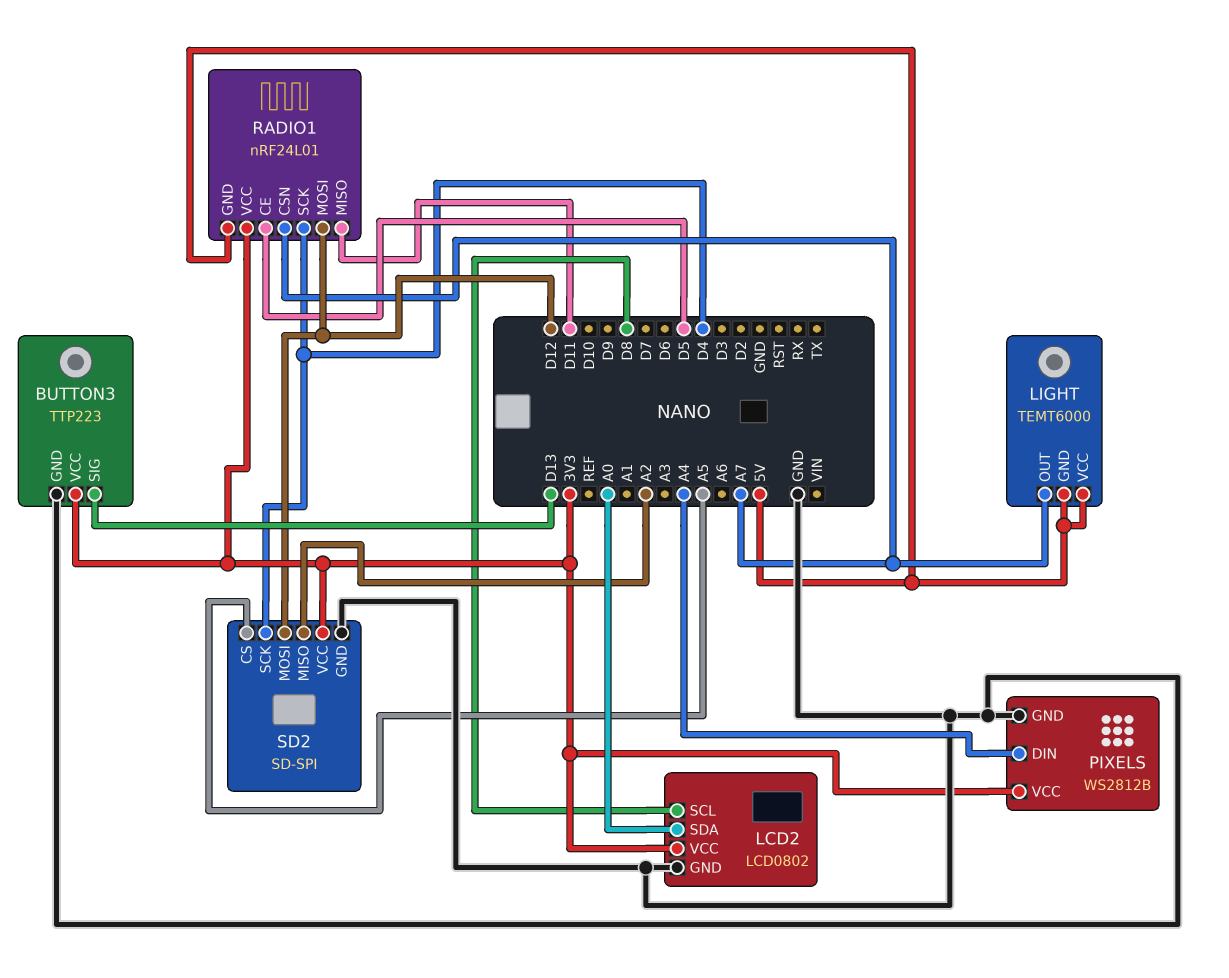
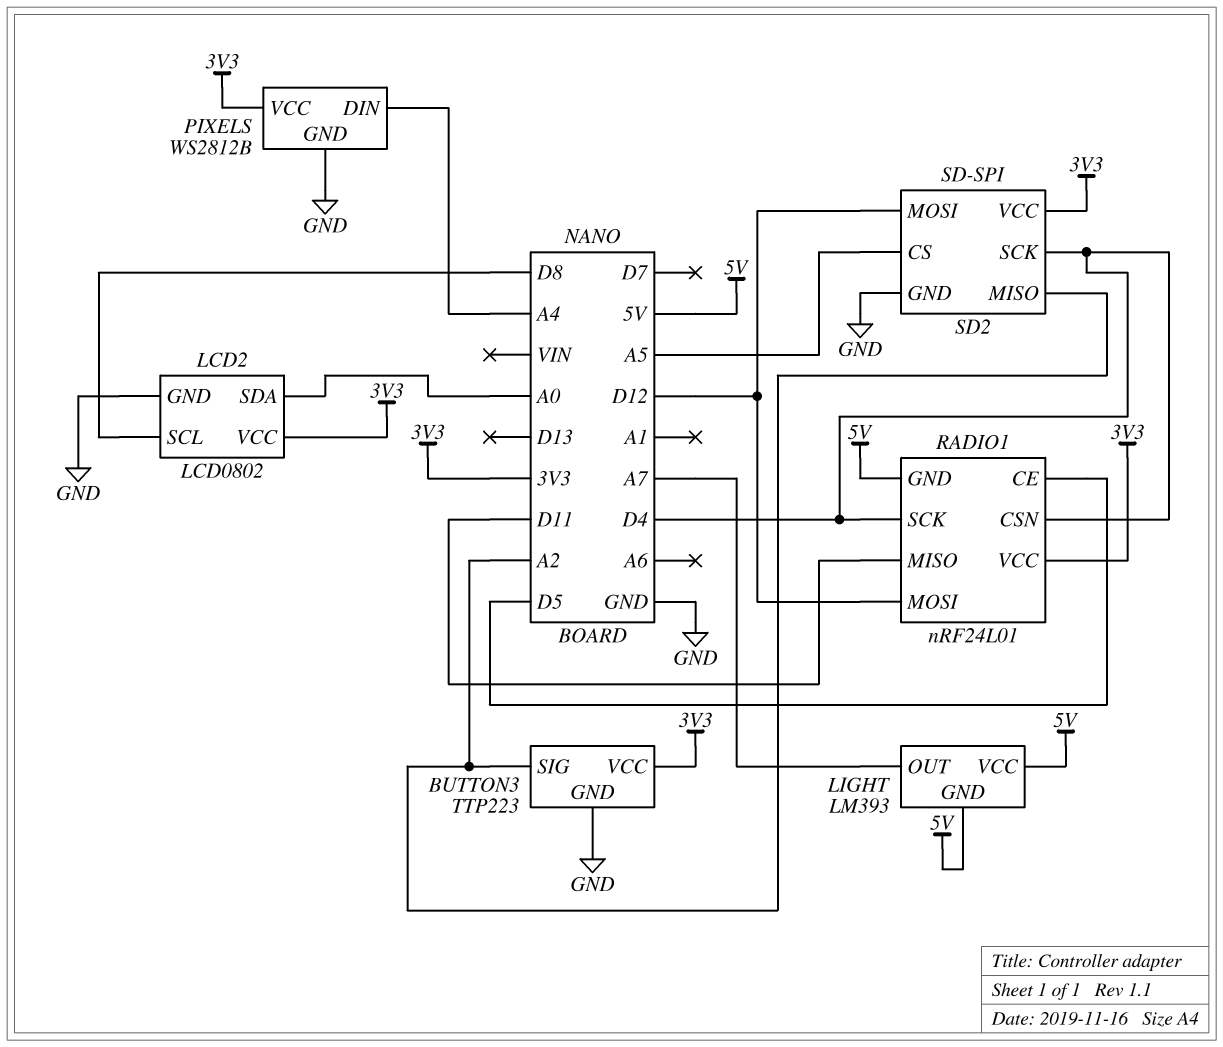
BUTTON3 pin SIG: D13 -> A2
LIGHT: TEMT6000 -> LM393
RADIO1 pin CSN: A7 -> D4

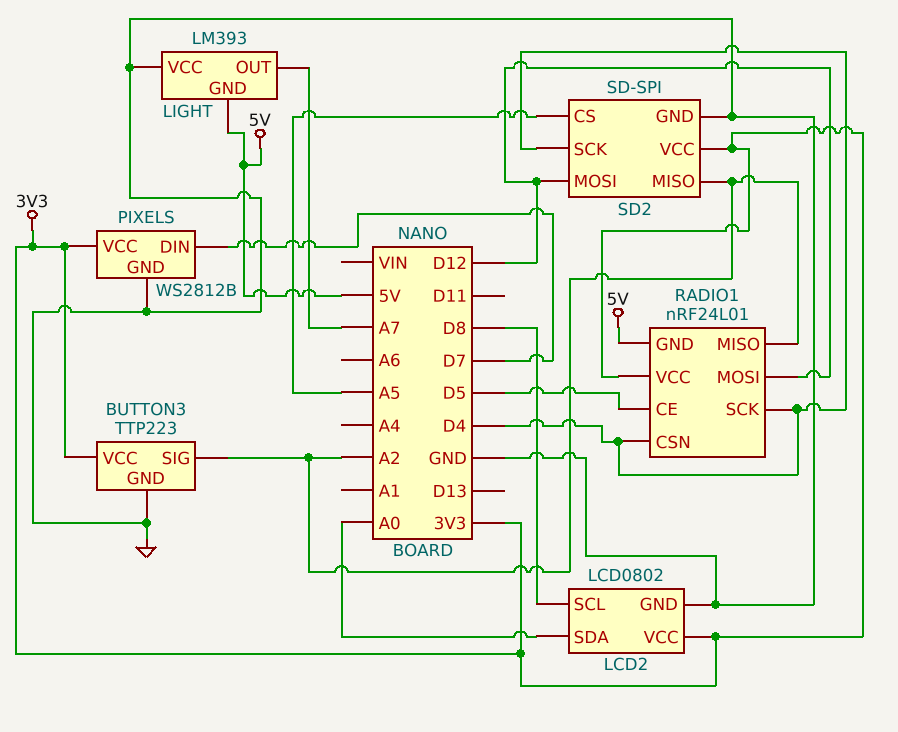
LIGHT pin VCC: 5V -> GND
PIXELS pin DIN: A4 -> D7
RADIO1 pin MISO: D11 -> A2

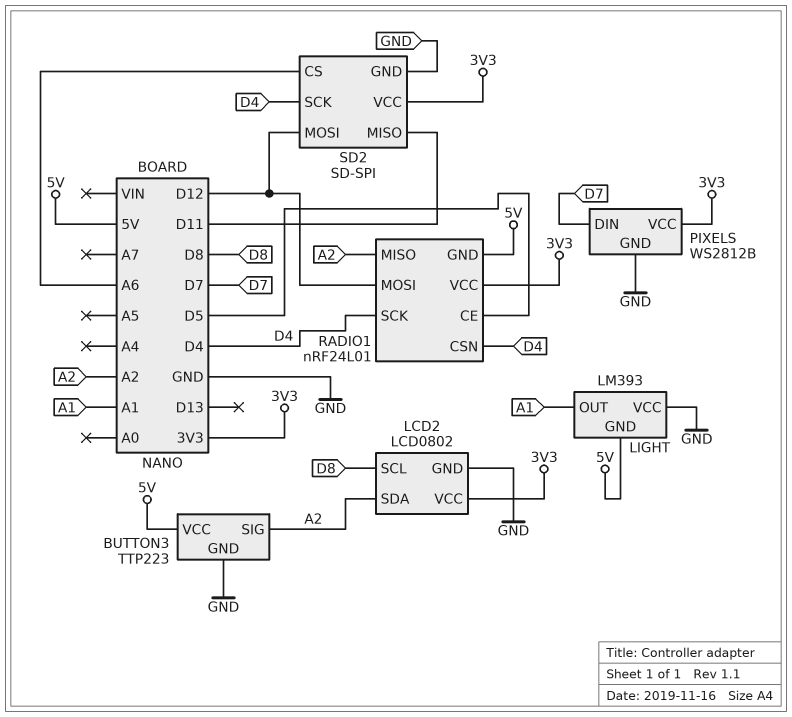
BUTTON3 pin VCC: 3V3 -> 5V
LCD2 pin SDA: A0 -> A2
LIGHT pin OUT: A7 -> A1
SD2 pin CS: A5 -> A6
SD2 pin MISO: A2 -> D11

